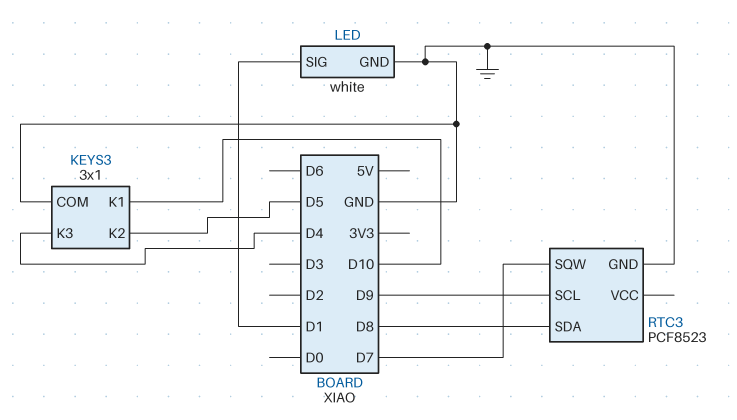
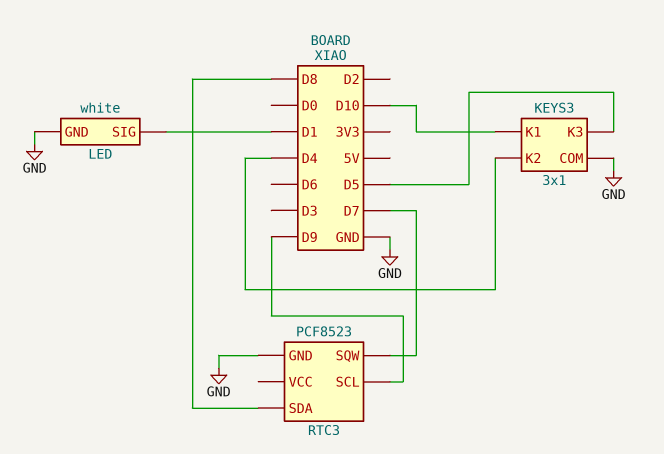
KEYS3 pin K2: D5 -> D4
KEYS3 pin K3: D4 -> D5

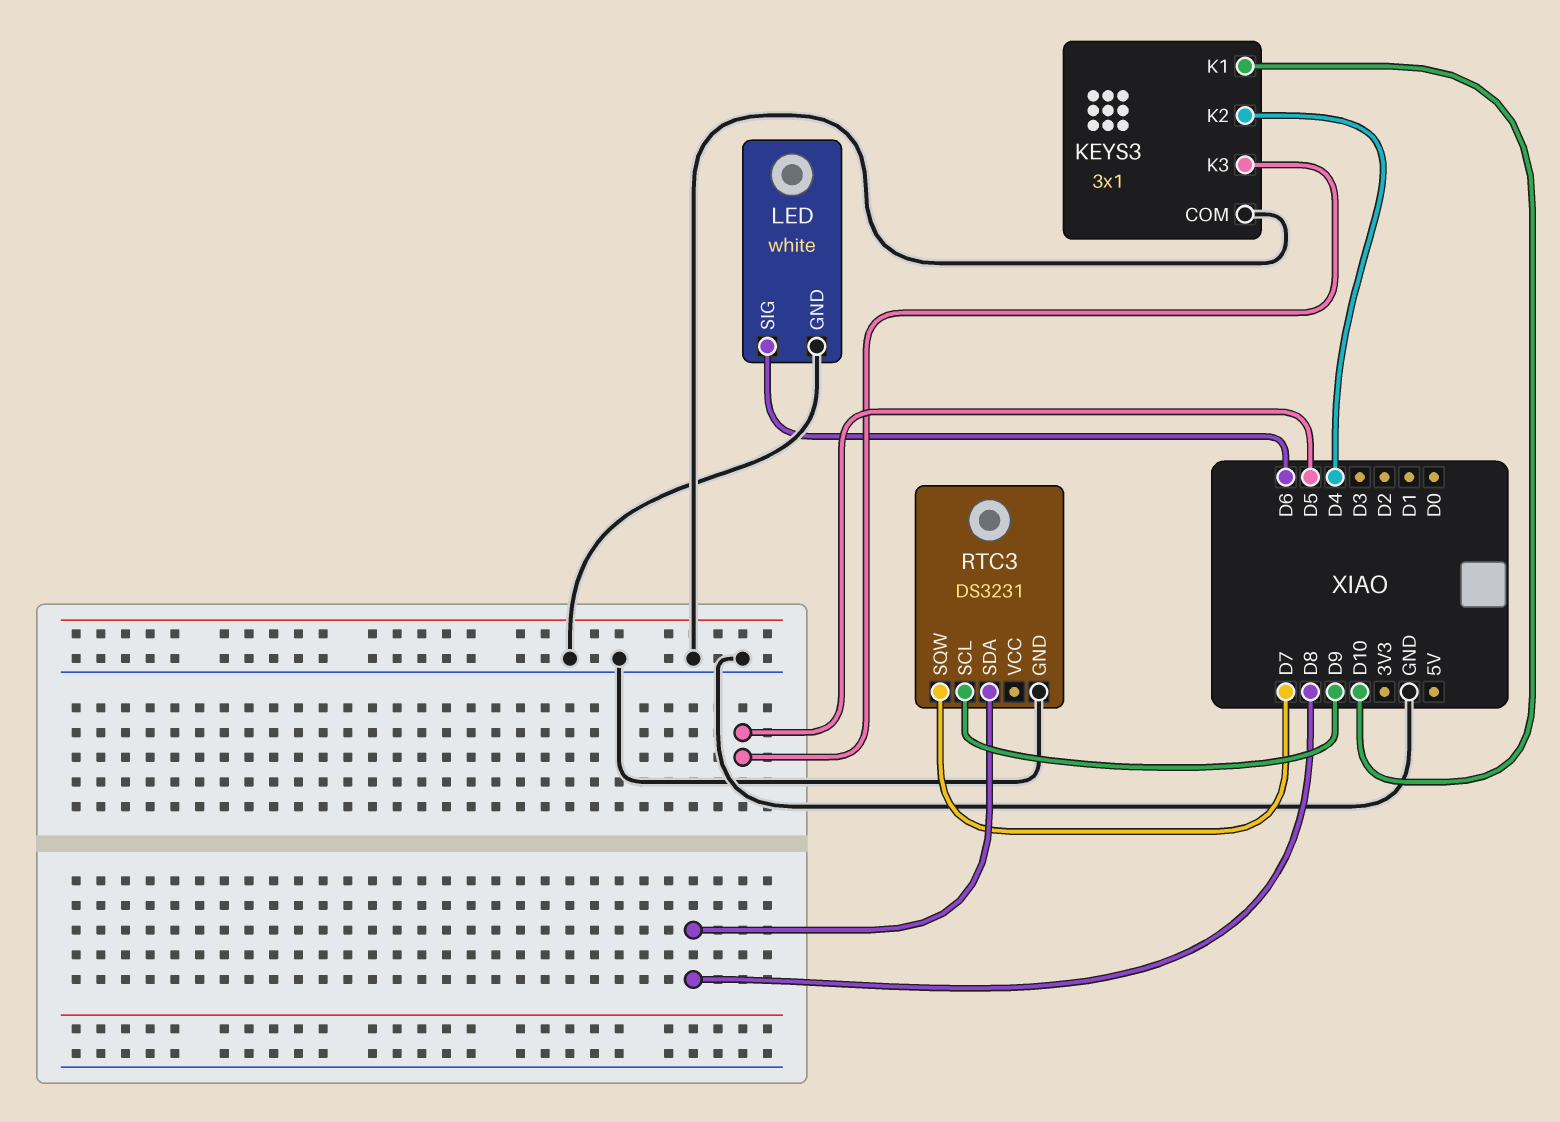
LED pin SIG: D1 -> D6
RTC3: PCF8523 -> DS3231

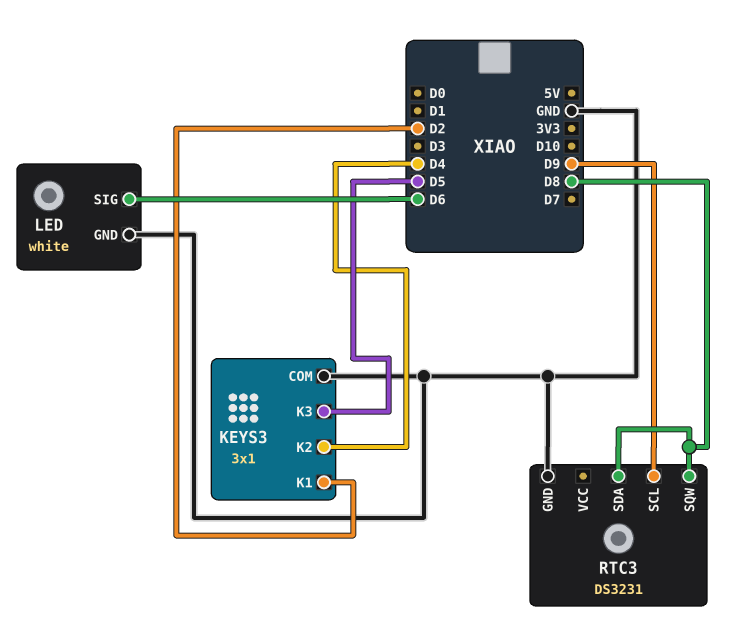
KEYS3 pin K1: D10 -> D2
RTC3 pin SQW: D7 -> D8

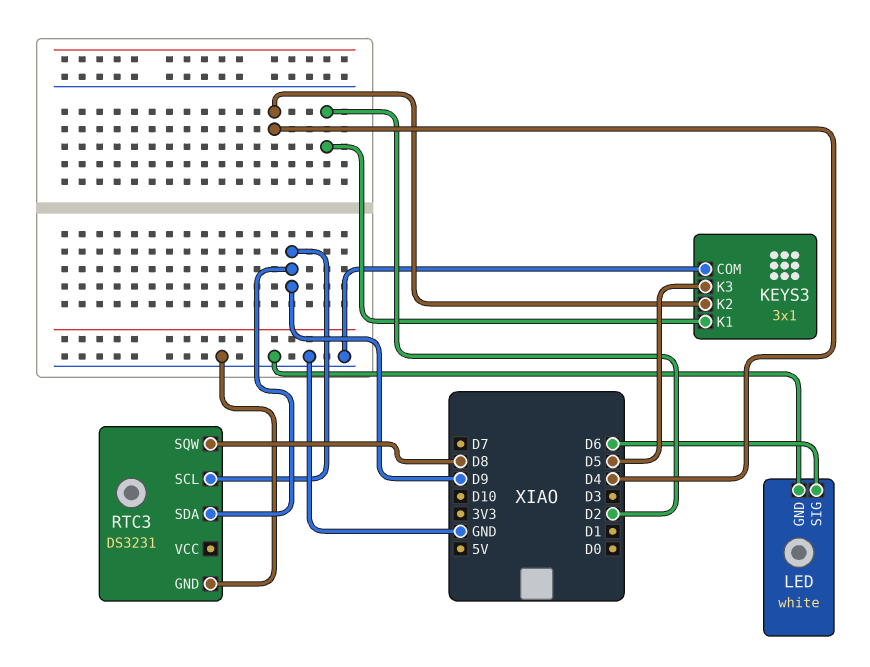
RTC3 pin SDA: D8 -> D9

